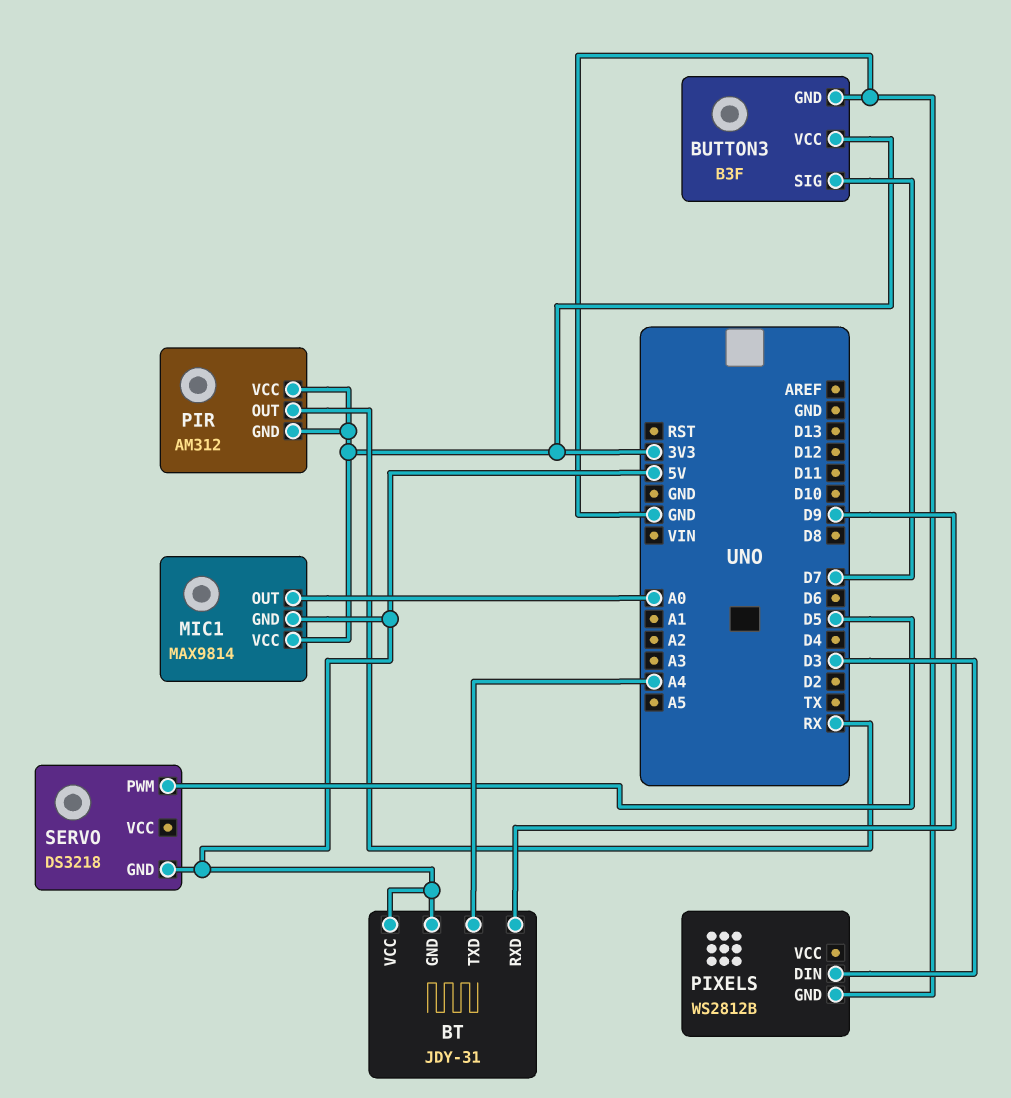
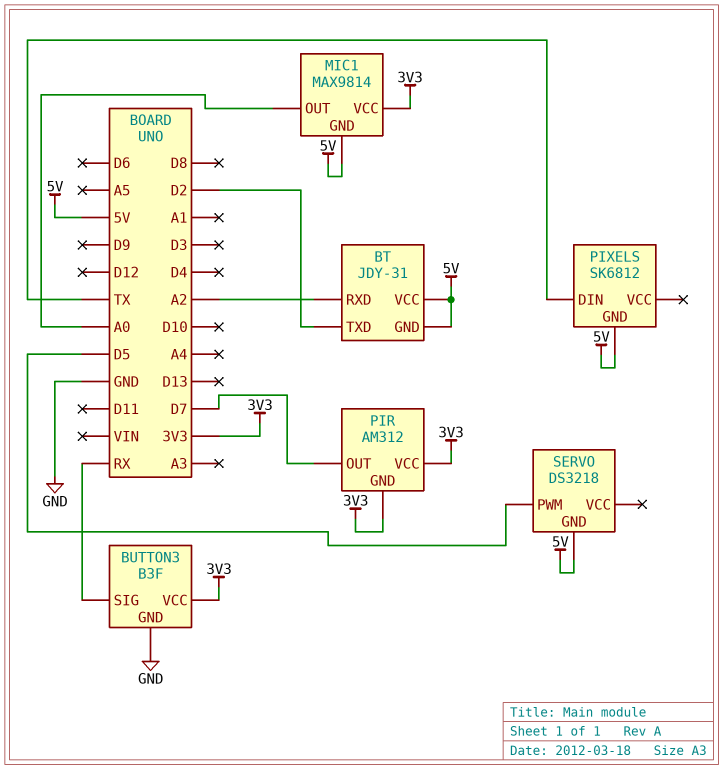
BT pin RXD: D9 -> A2
BT pin TXD: A4 -> D2
BUTTON3 pin SIG: D7 -> RX
PIR pin OUT: RX -> D7
PIXELS: WS2812B -> SK6812
PIXELS pin DIN: D3 -> TX
PIXELS pin GND: GND -> 5V

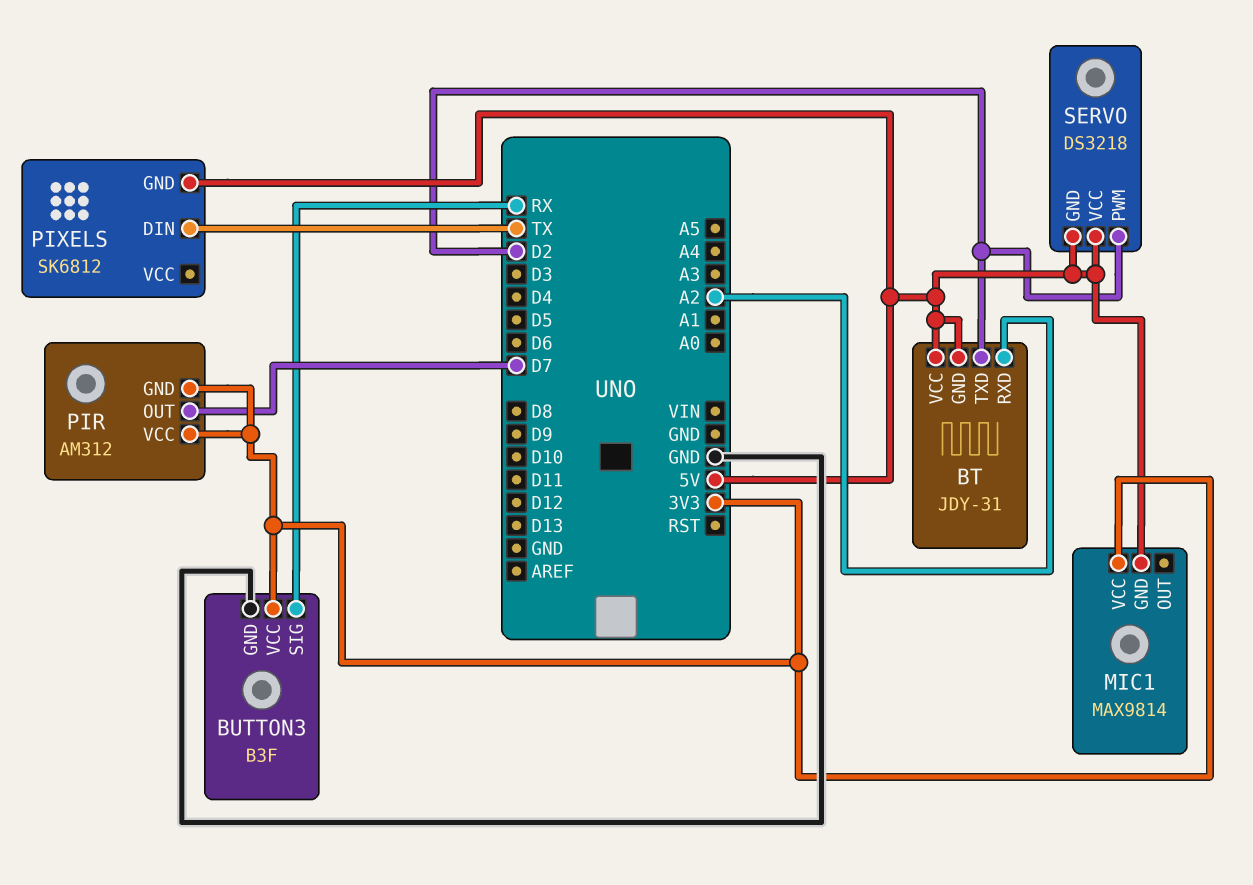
MIC1 pin OUT: A0 -> none
SERVO pin PWM: D5 -> D2
SERVO pin VCC: none -> 5V

